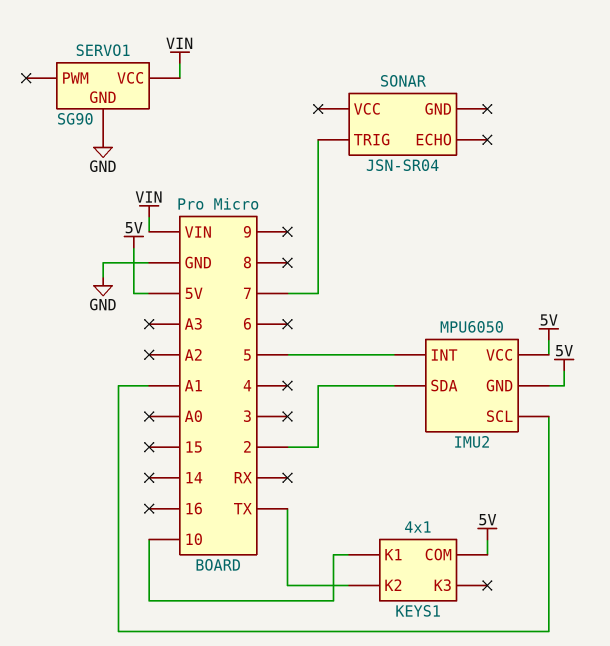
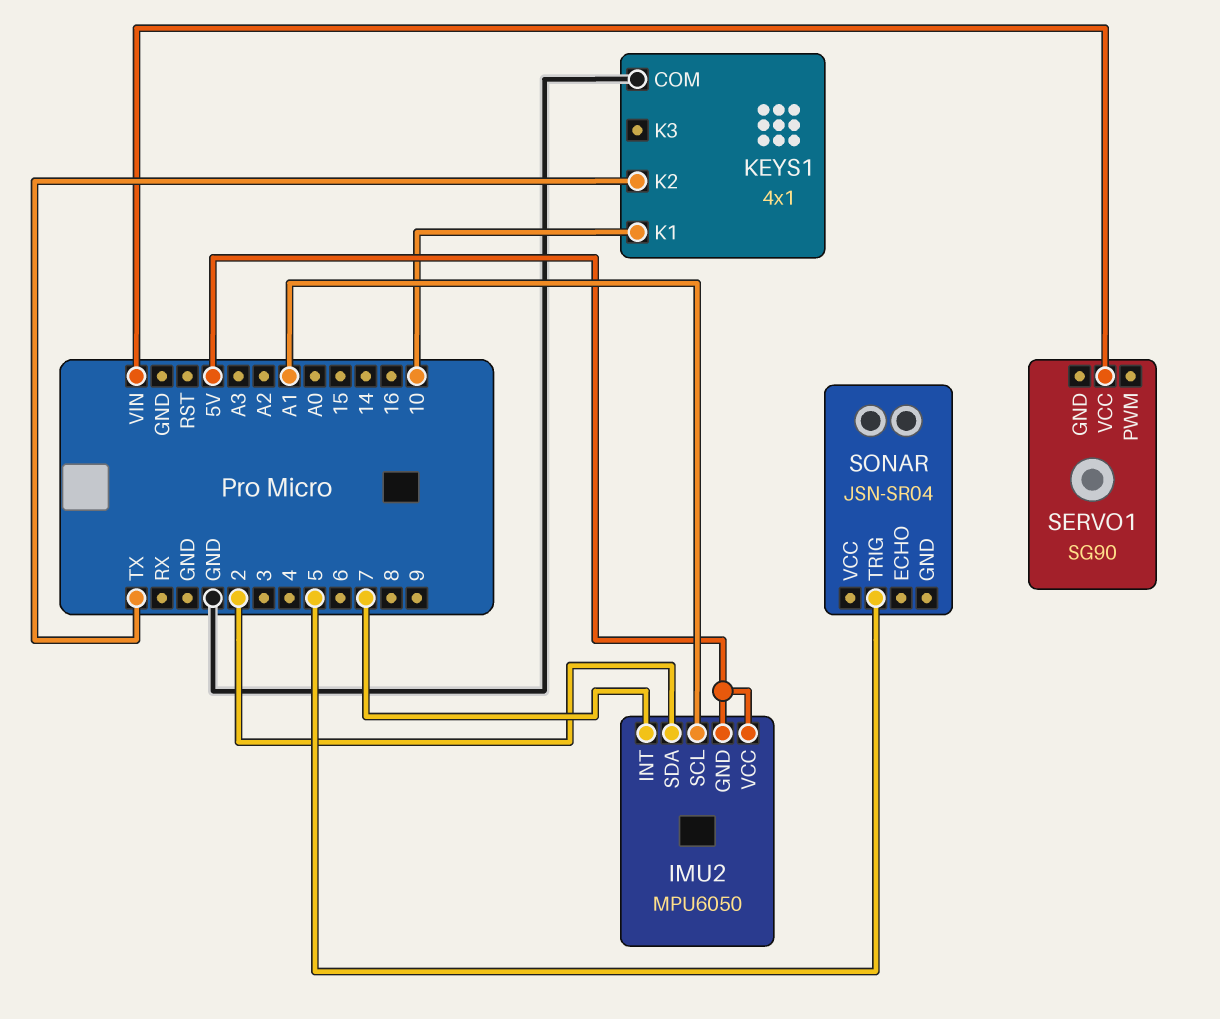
IMU2 pin INT: 5 -> 7
KEYS1 pin COM: 5V -> GND
SERVO1 pin GND: GND -> none
SONAR pin TRIG: 7 -> 5

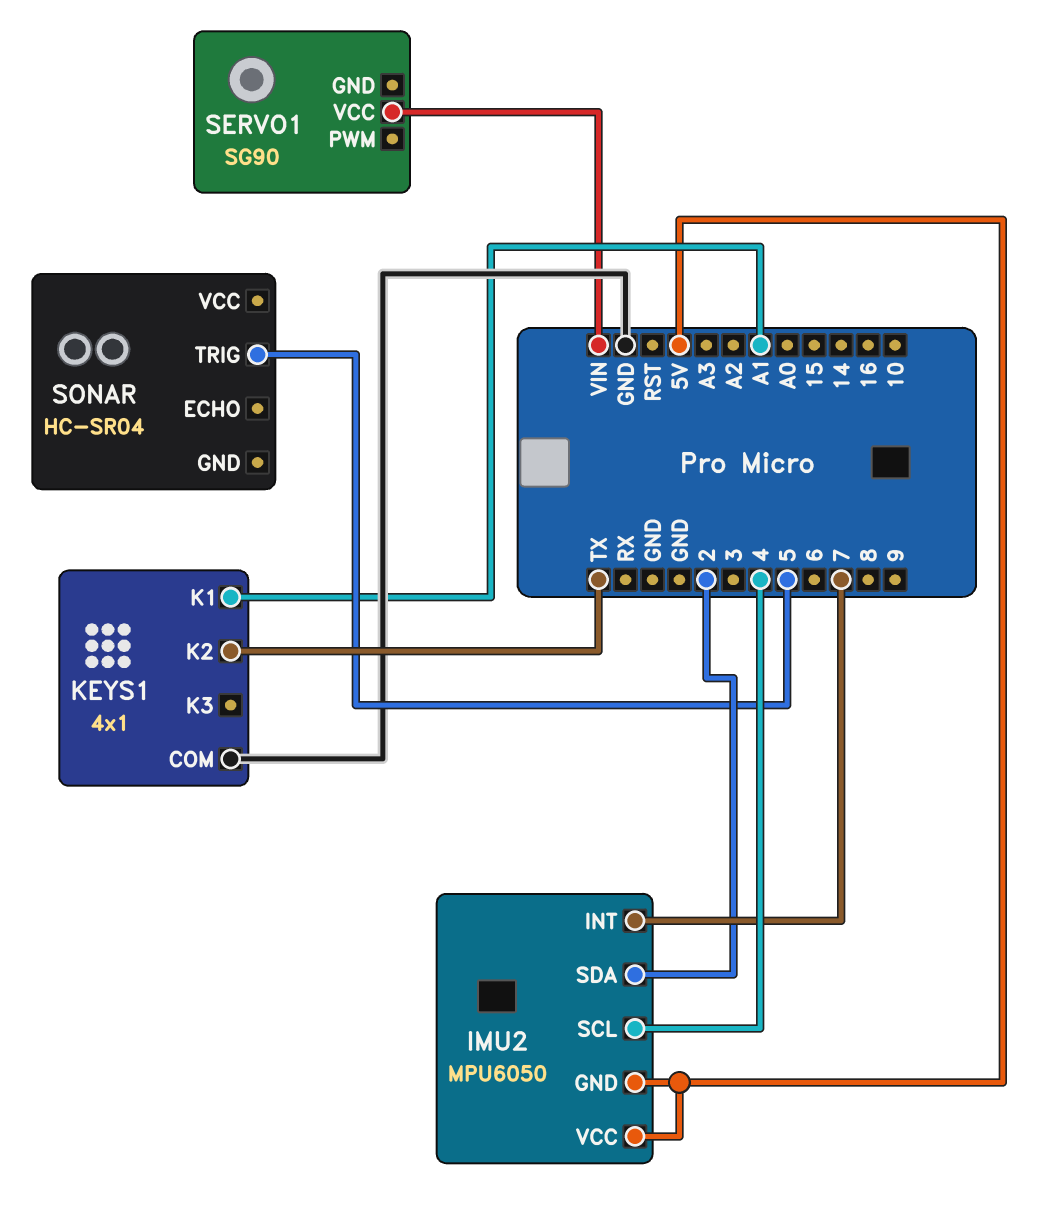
IMU2 pin SCL: A1 -> 4
KEYS1 pin K1: 10 -> A1
SONAR: JSN-SR04 -> HC-SR04

